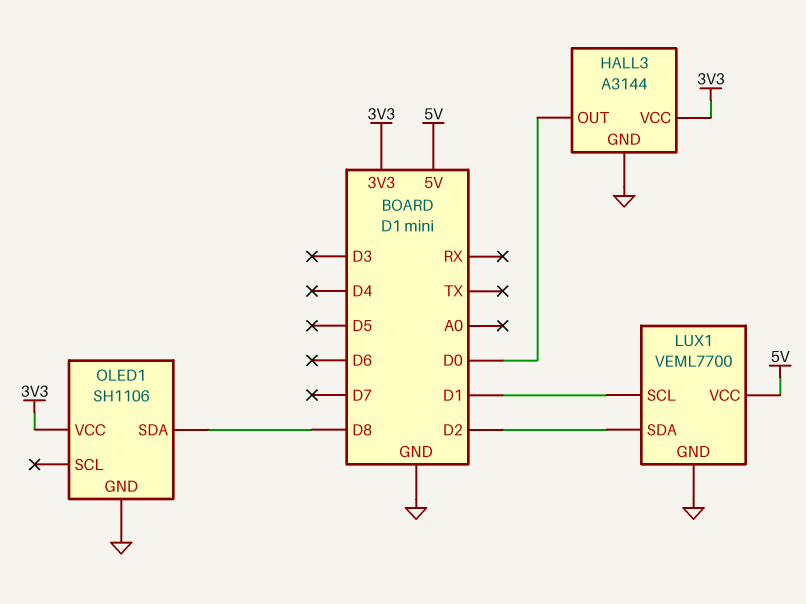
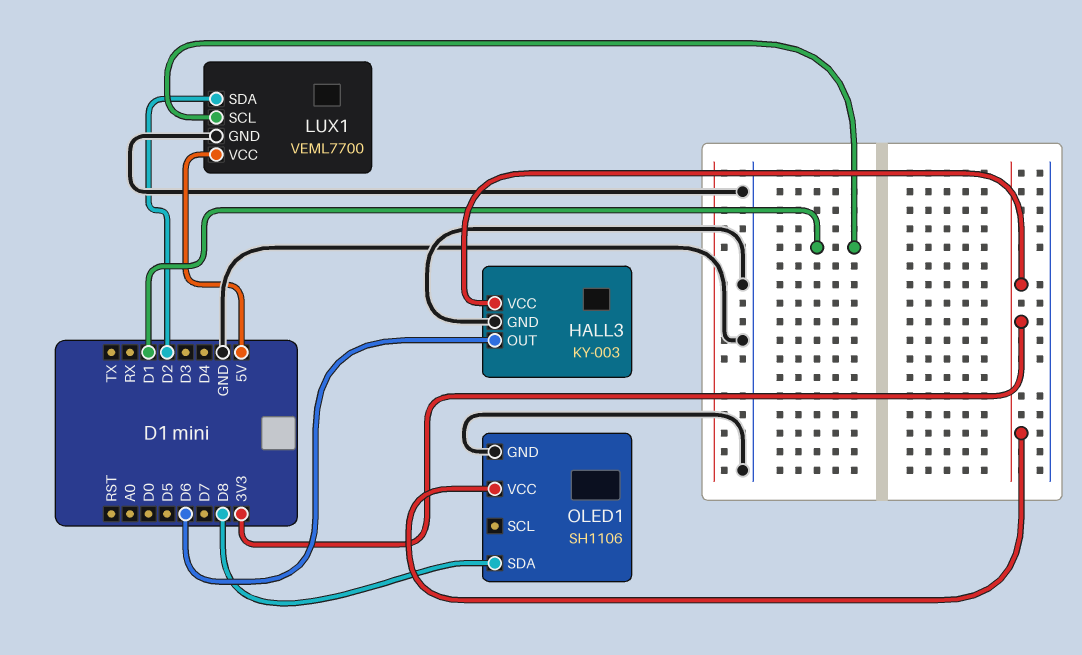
HALL3: A3144 -> KY-003
HALL3 pin OUT: D0 -> D6

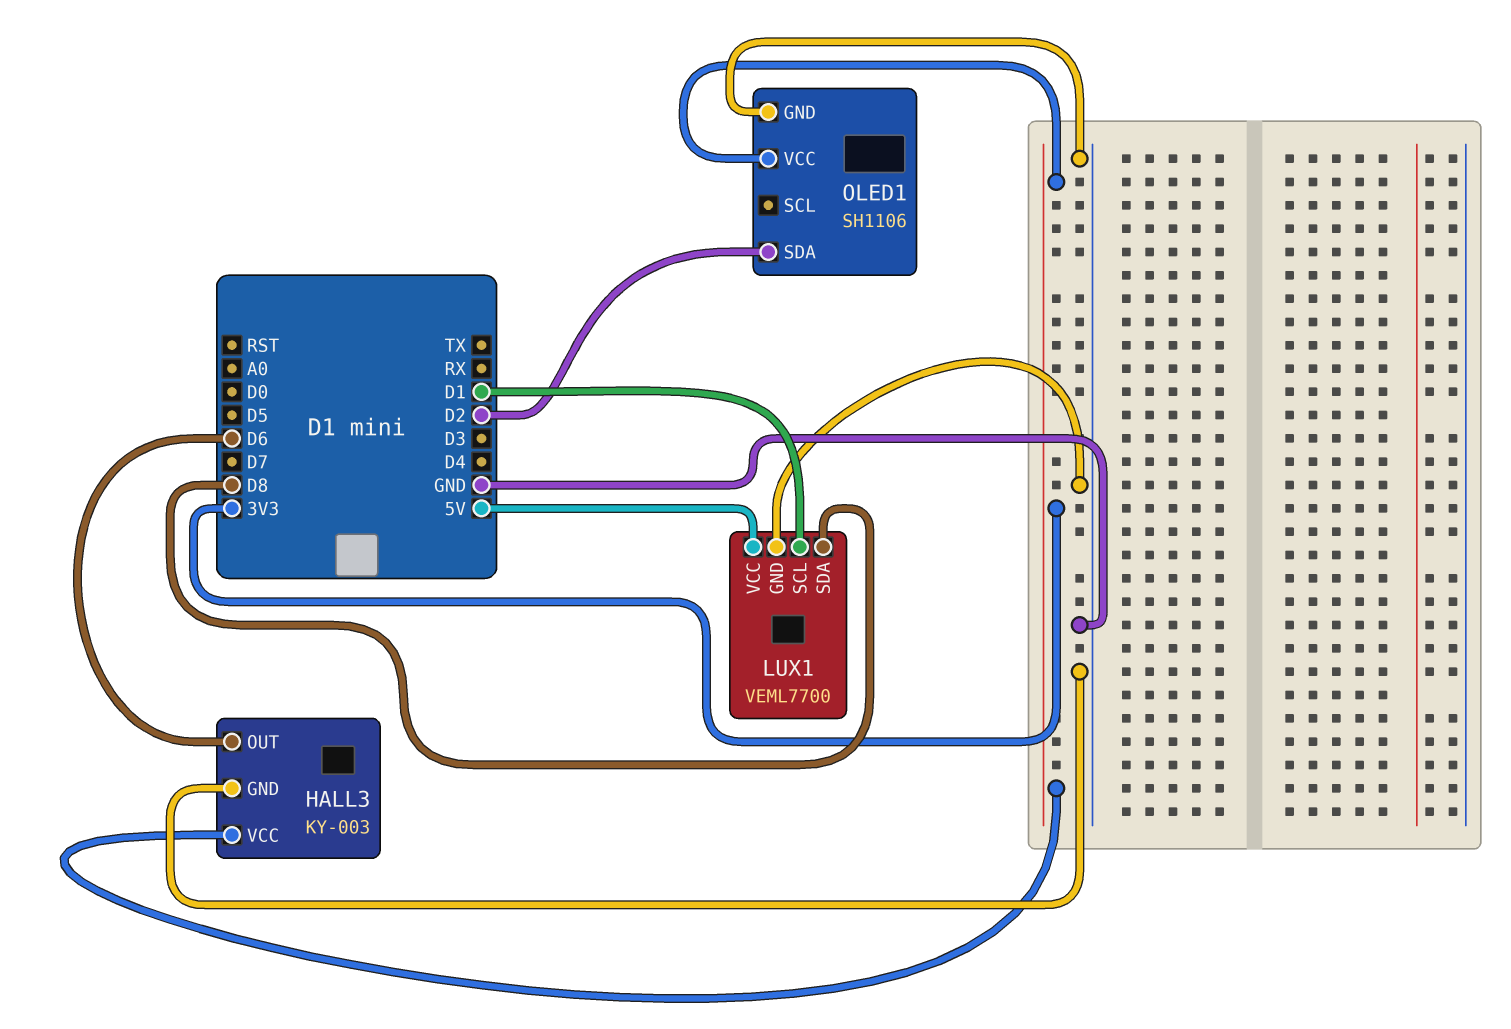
LUX1 pin SDA: D2 -> D8
OLED1 pin SDA: D8 -> D2

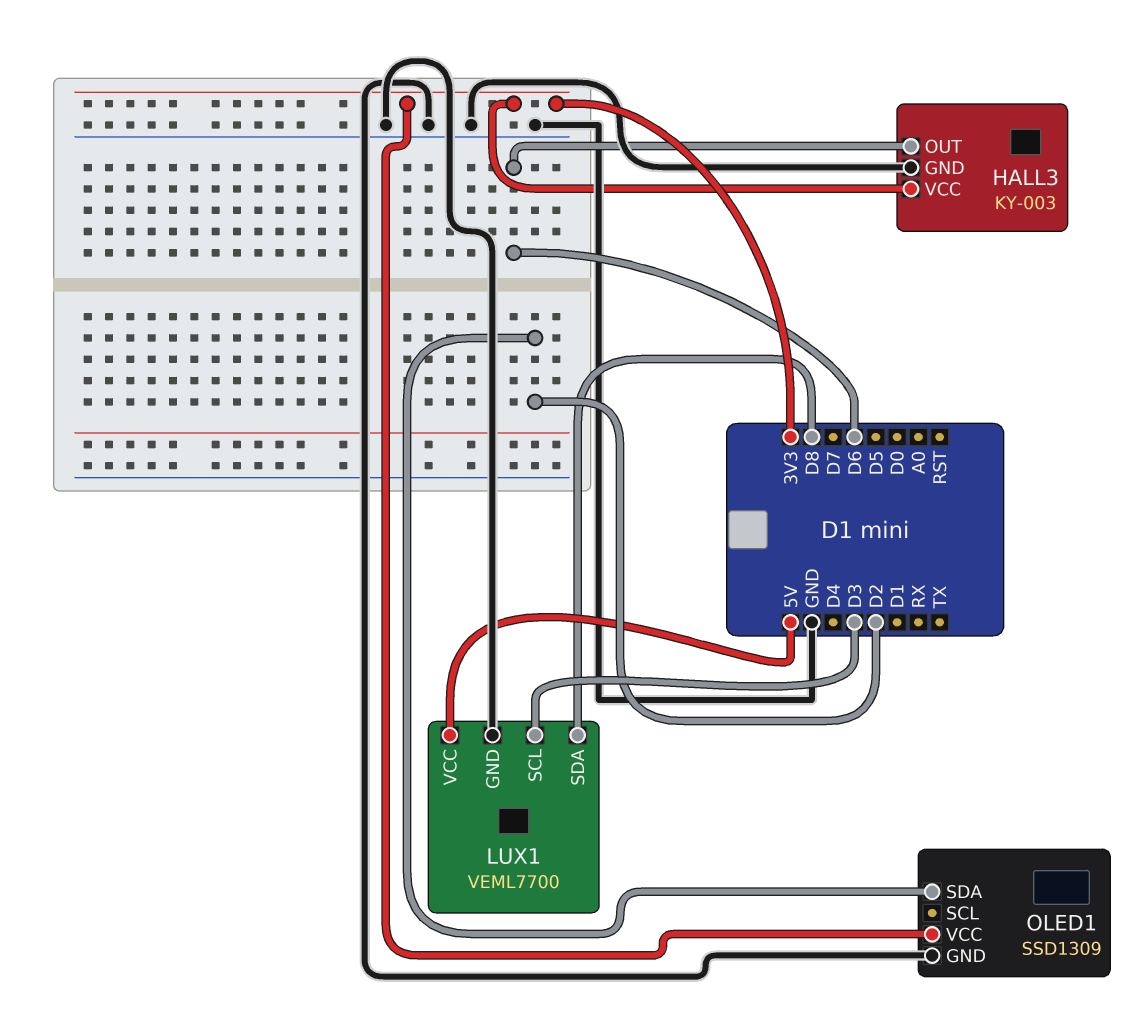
LUX1 pin SCL: D1 -> D3
OLED1: SH1106 -> SSD1309

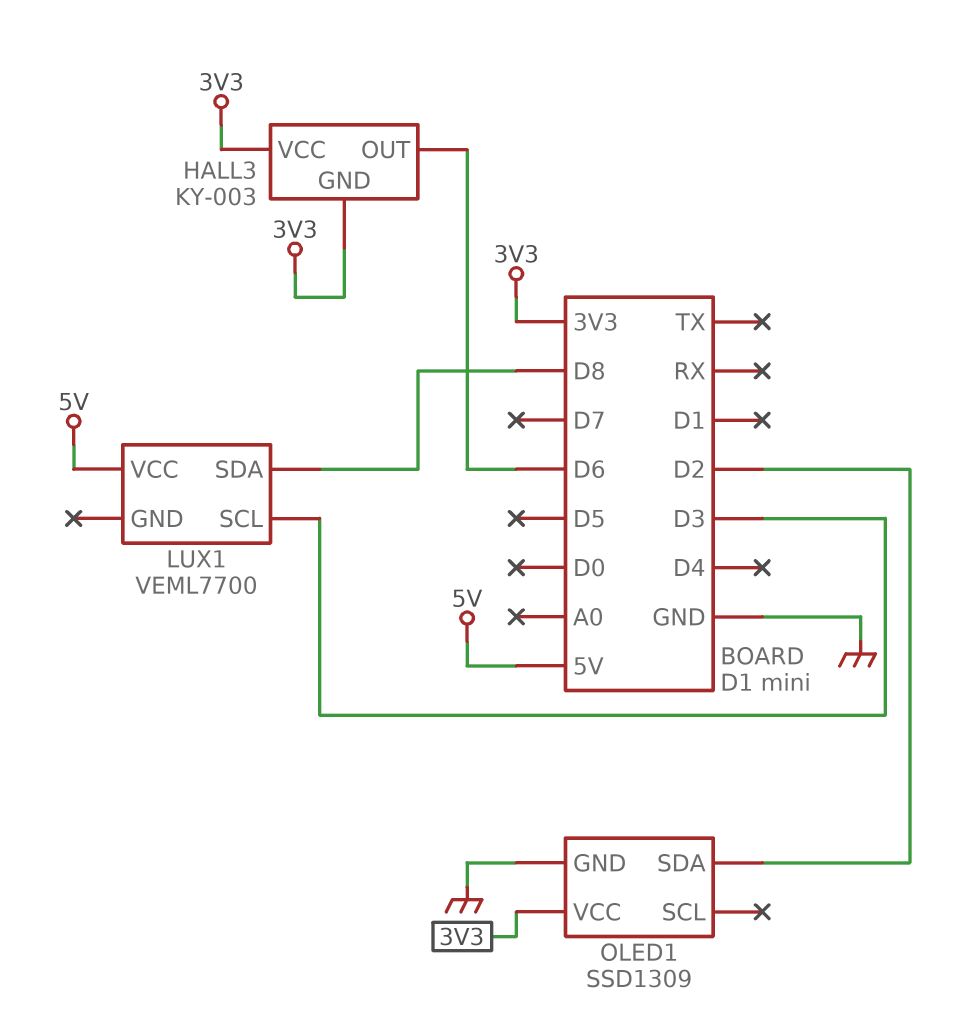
HALL3 pin GND: GND -> 3V3
LUX1 pin GND: GND -> none

